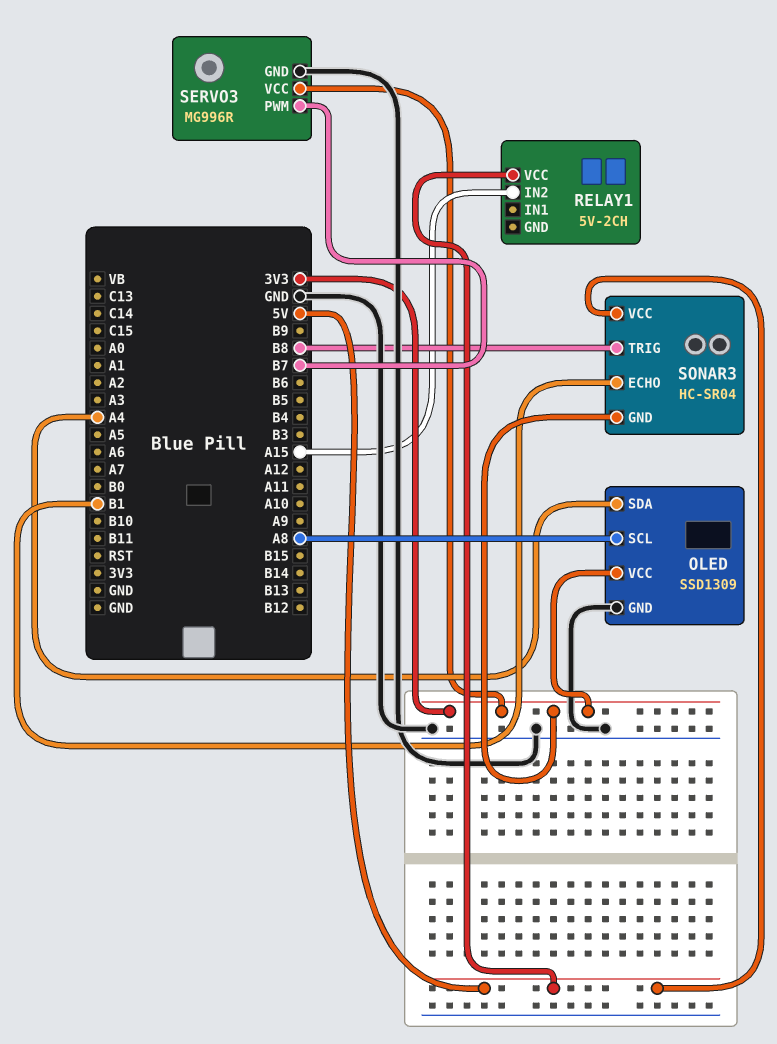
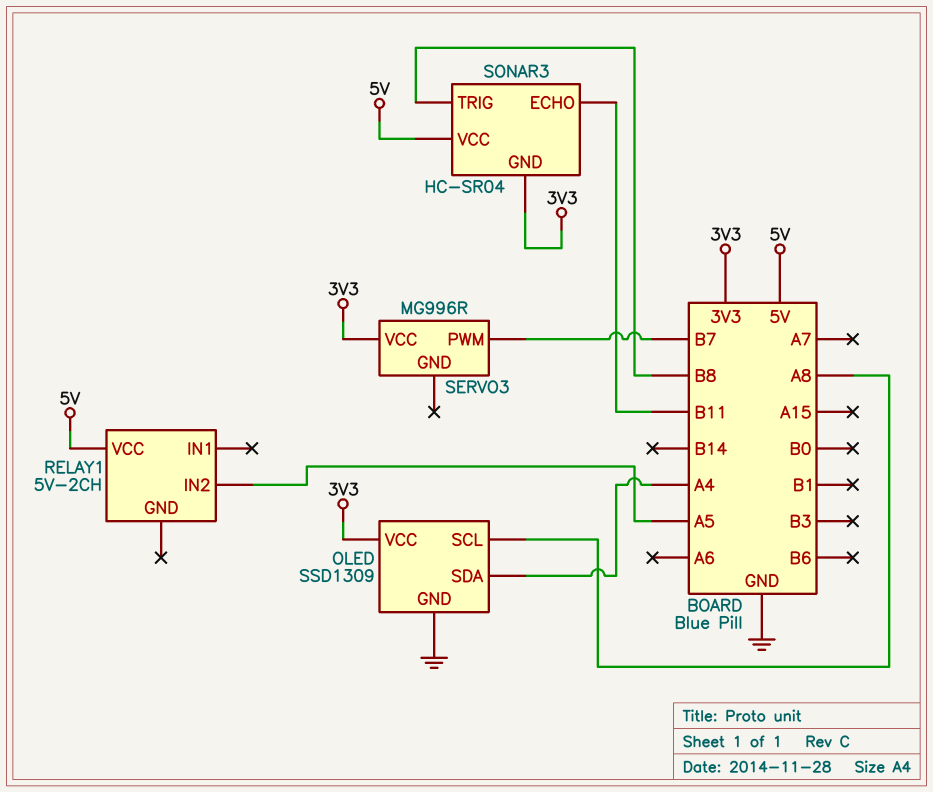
RELAY1 pin IN2: A15 -> A5
SERVO3 pin GND: GND -> none
SONAR3 pin ECHO: B1 -> B11

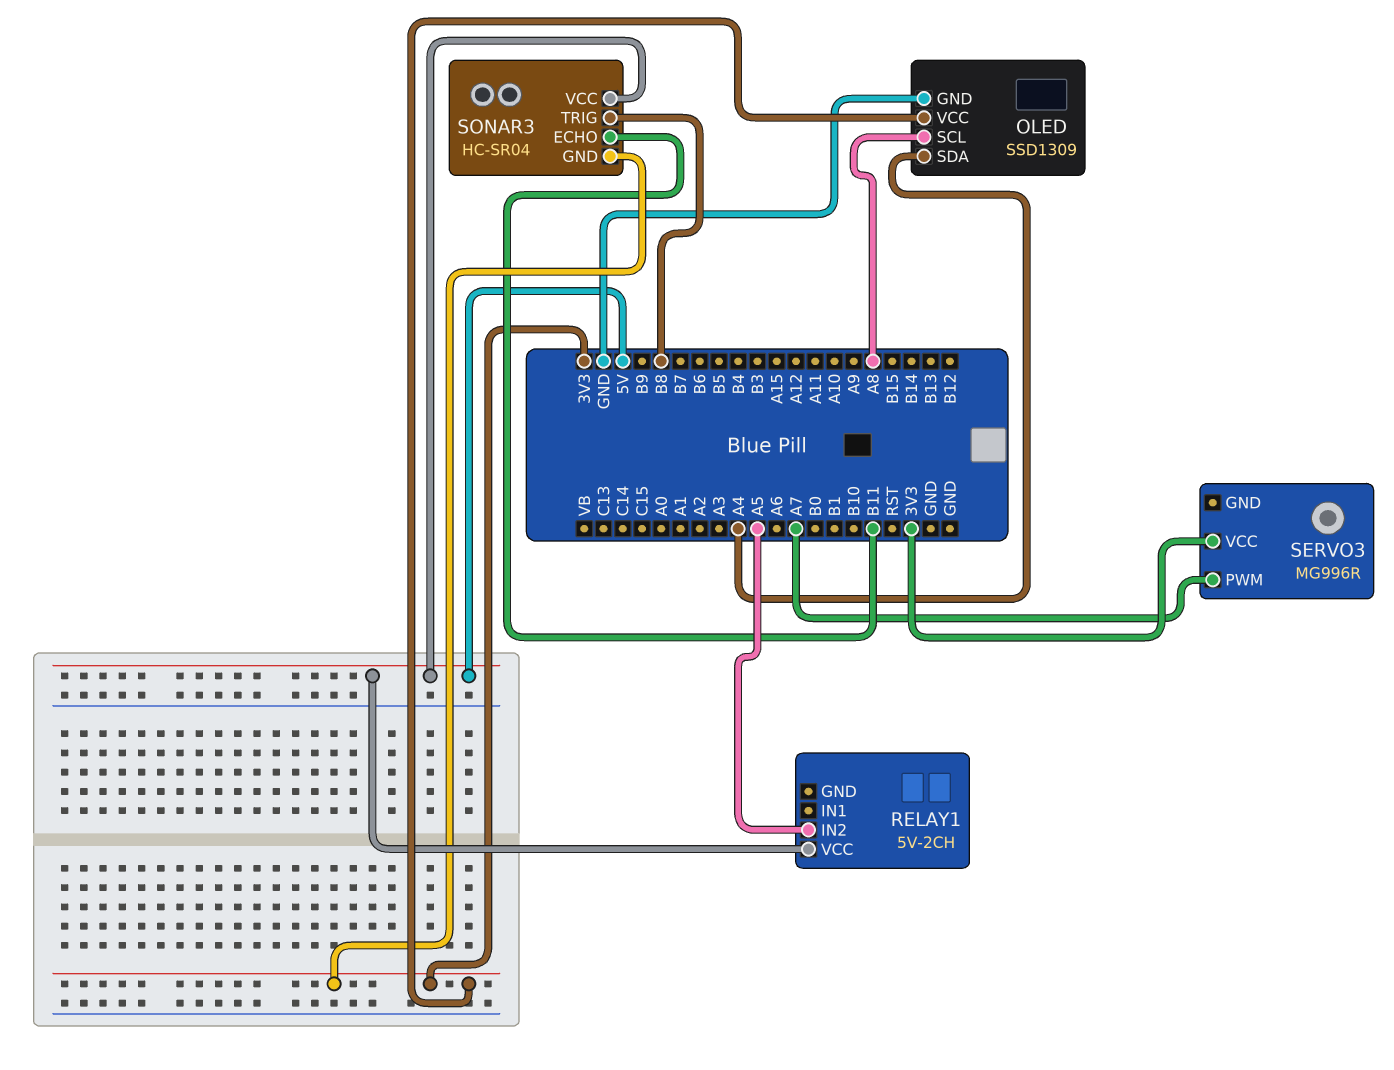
SERVO3 pin PWM: B7 -> A7

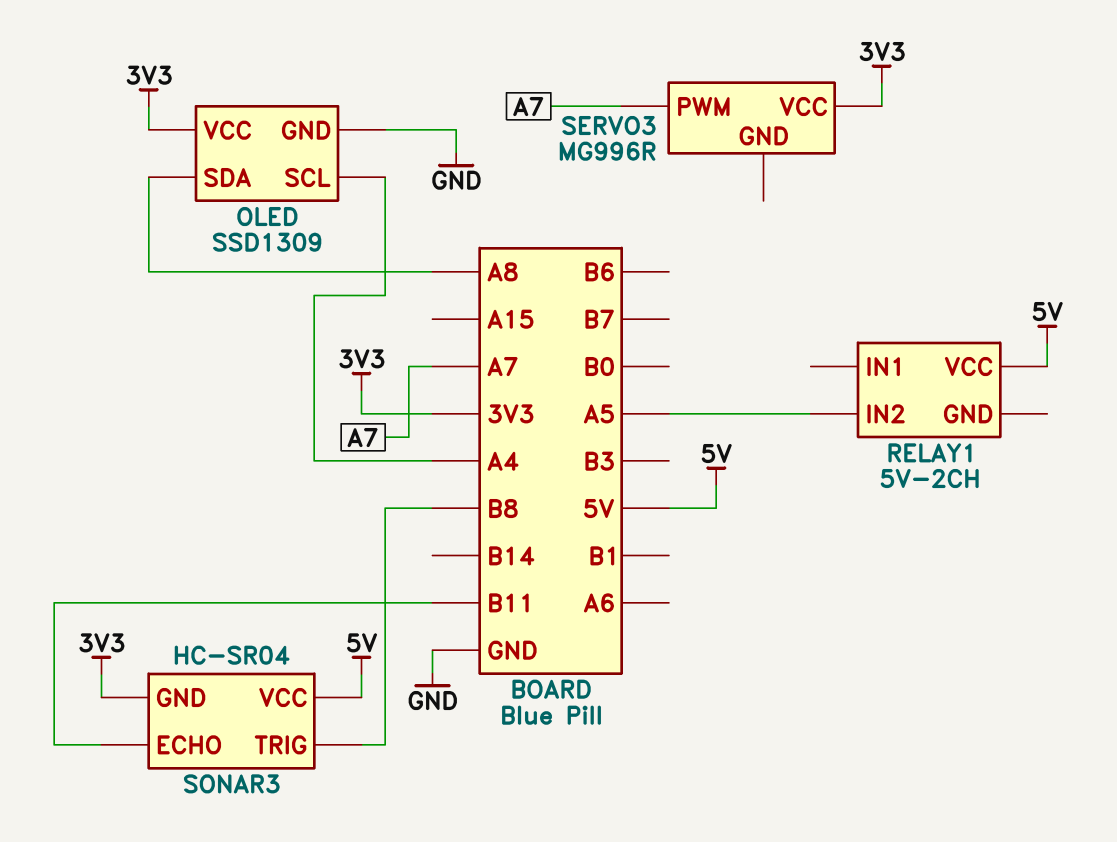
OLED pin SCL: A8 -> A4
OLED pin SDA: A4 -> A8

